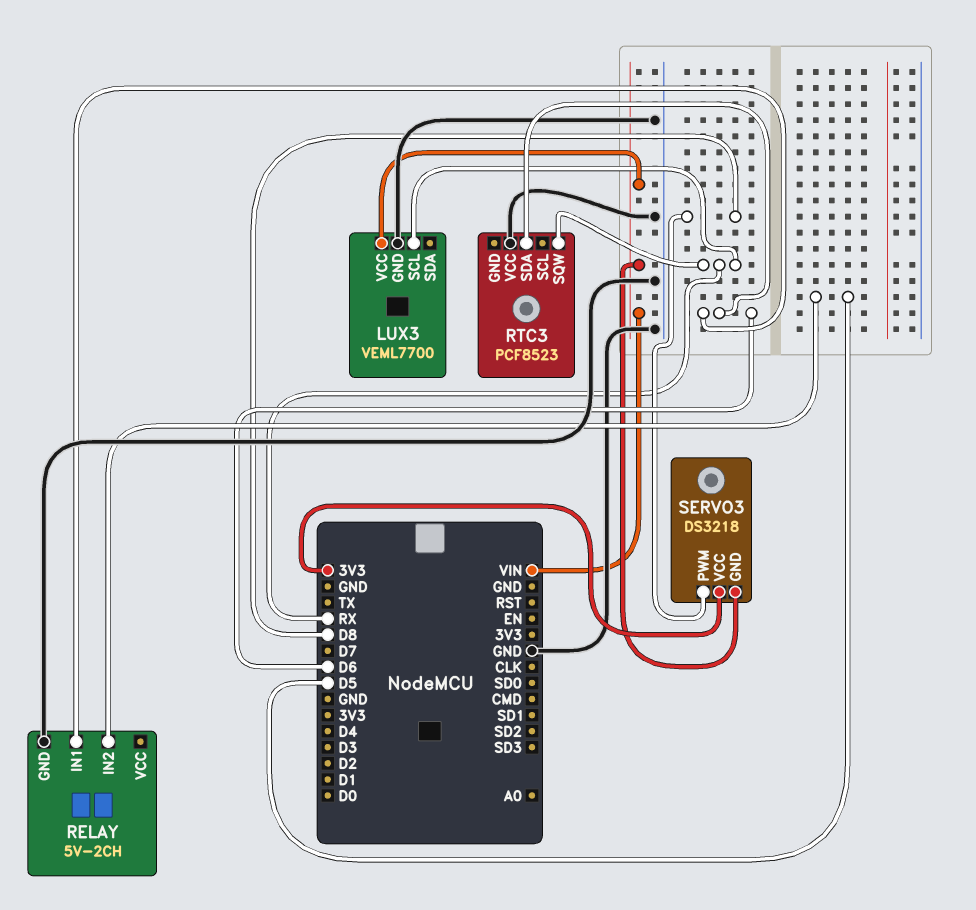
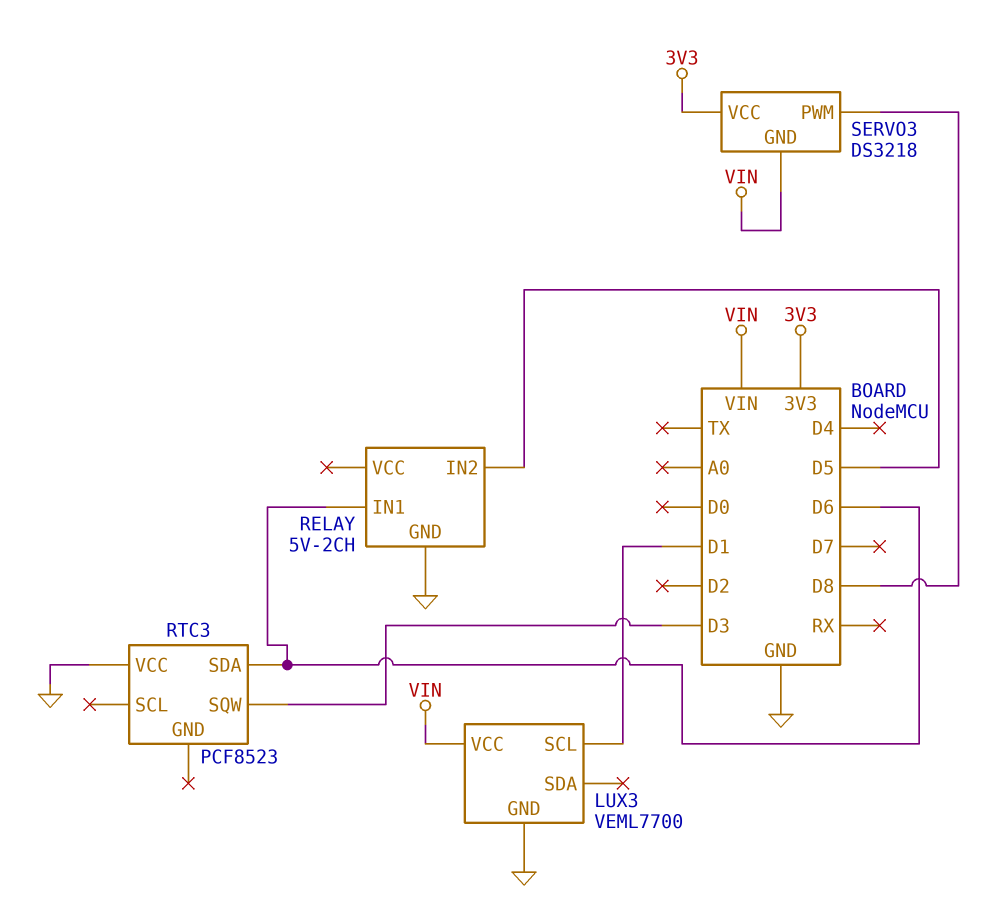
LUX3 pin SCL: RX -> D1
RTC3 pin SQW: RX -> D3

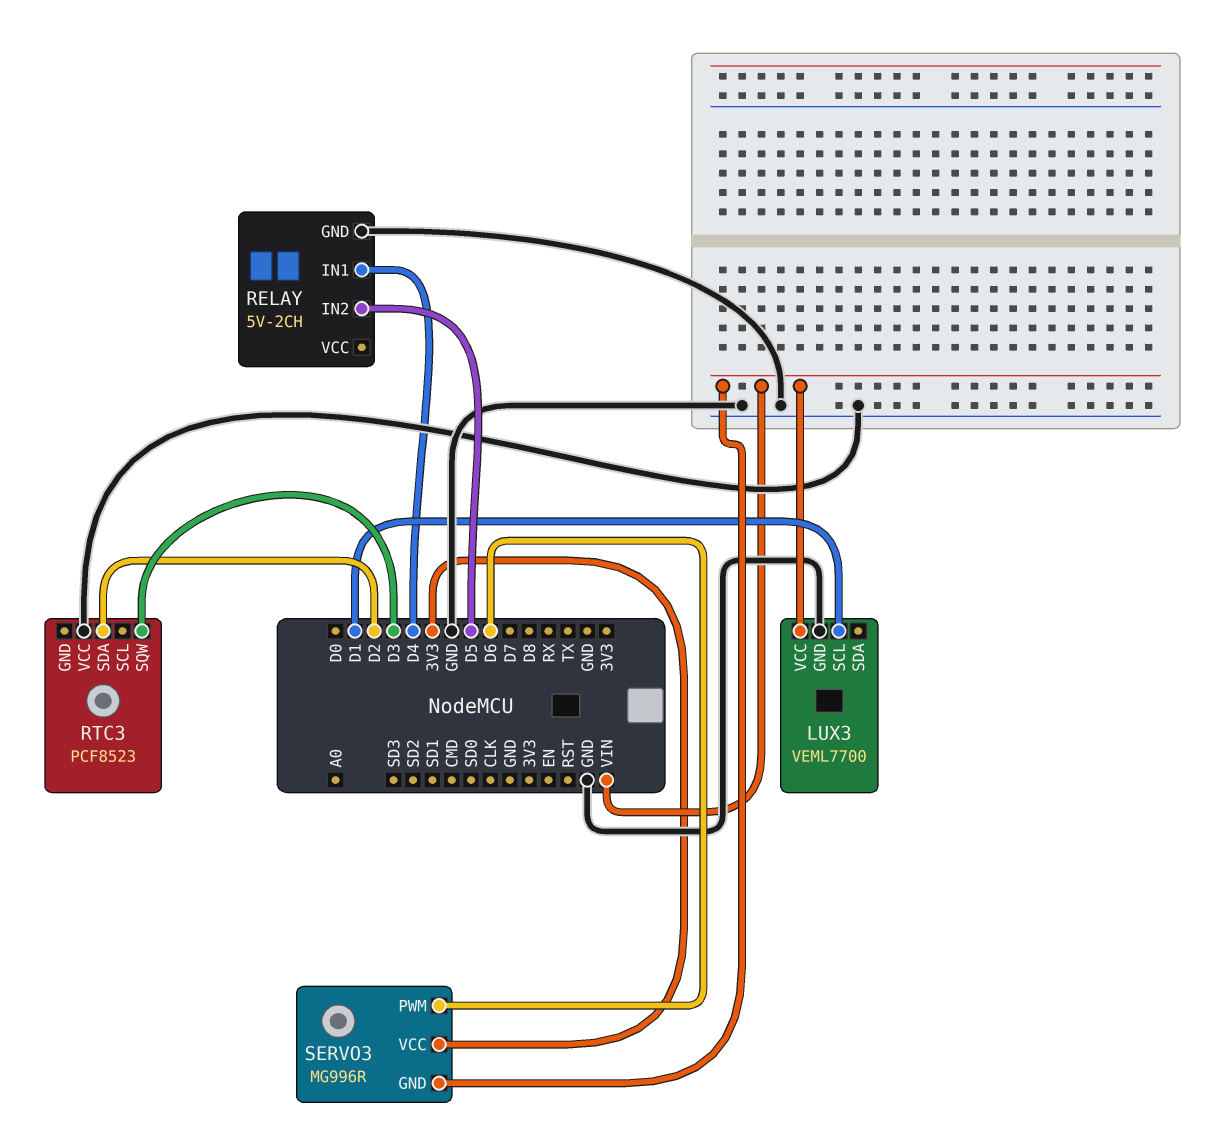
RELAY pin IN1: D6 -> D4
RTC3 pin SDA: D6 -> D2
SERVO3: DS3218 -> MG996R
SERVO3 pin PWM: D8 -> D6

